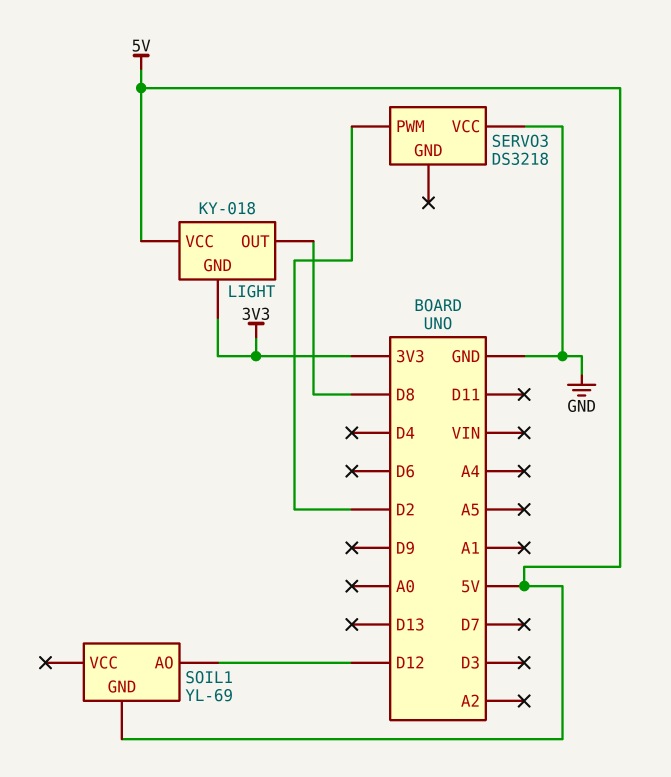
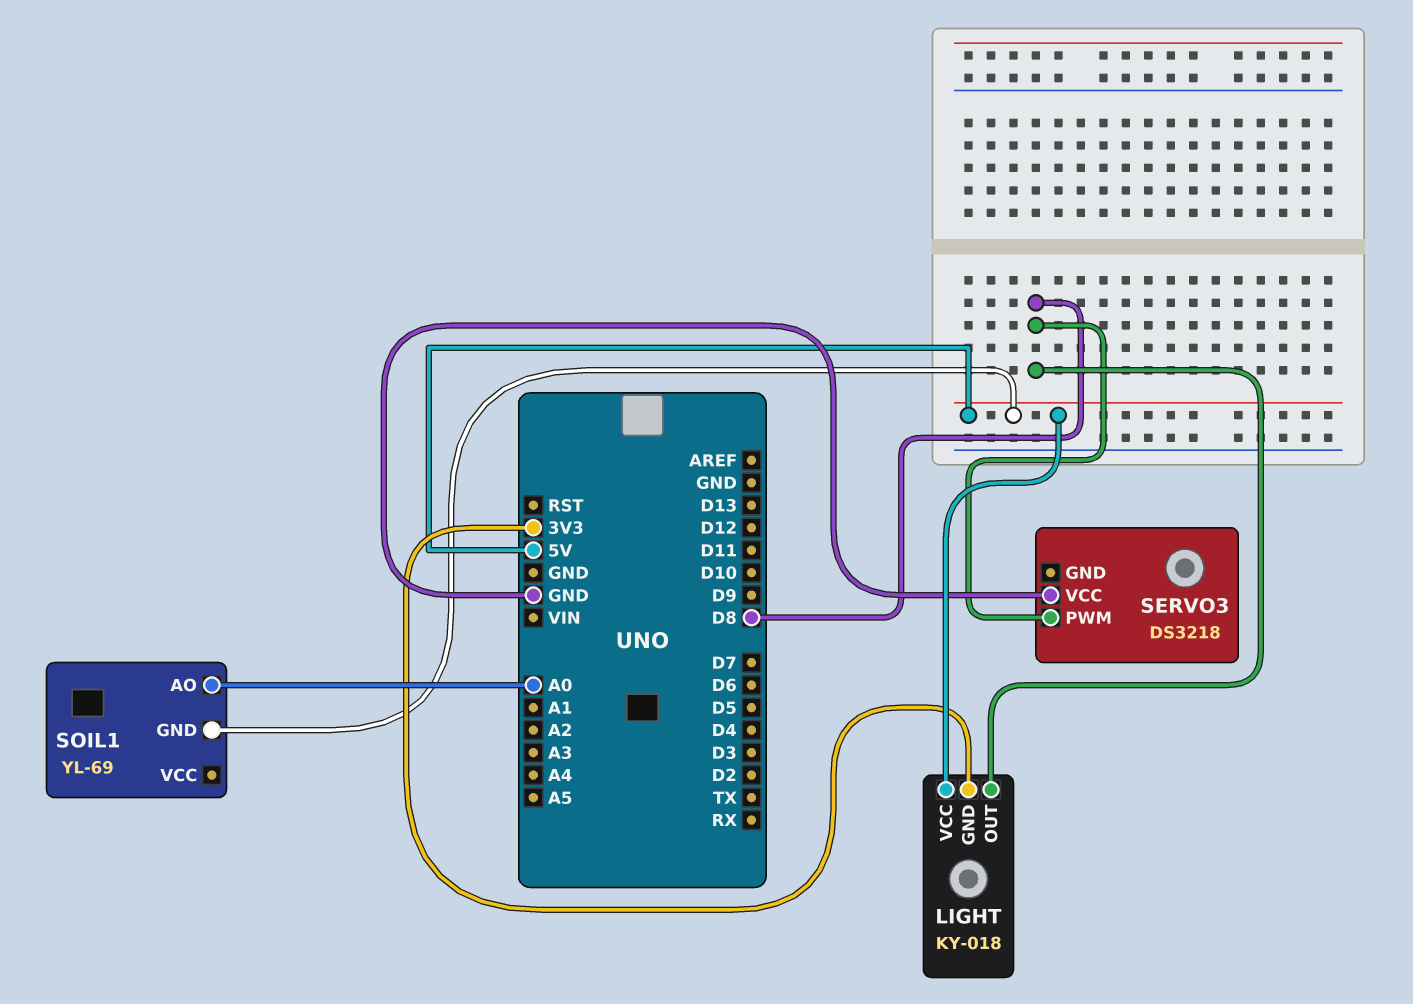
SERVO3 pin PWM: D2 -> D8
SOIL1 pin AO: D12 -> A0

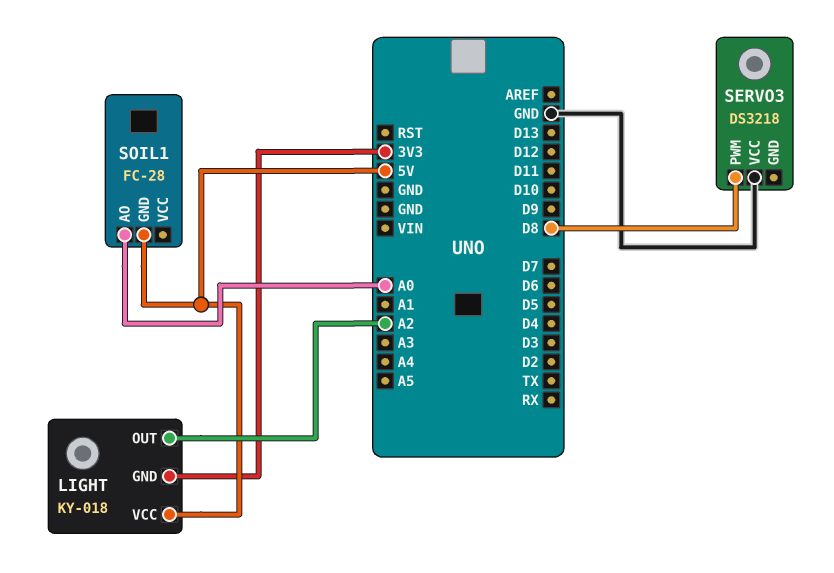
LIGHT pin OUT: D8 -> A2
SOIL1: YL-69 -> FC-28

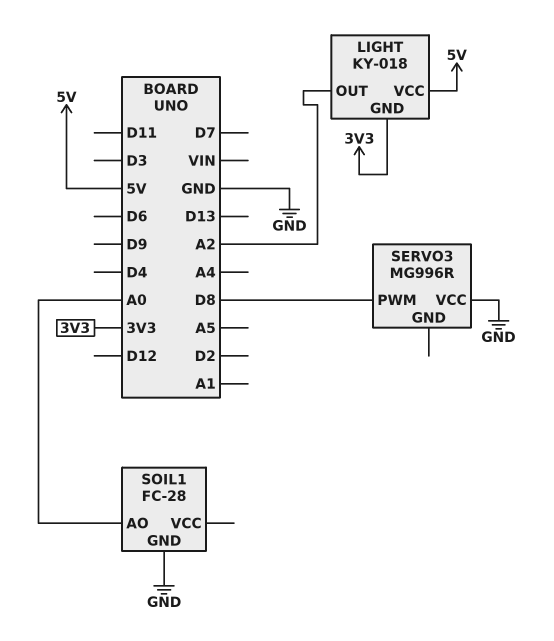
SERVO3: DS3218 -> MG996R
SOIL1 pin GND: 5V -> GND

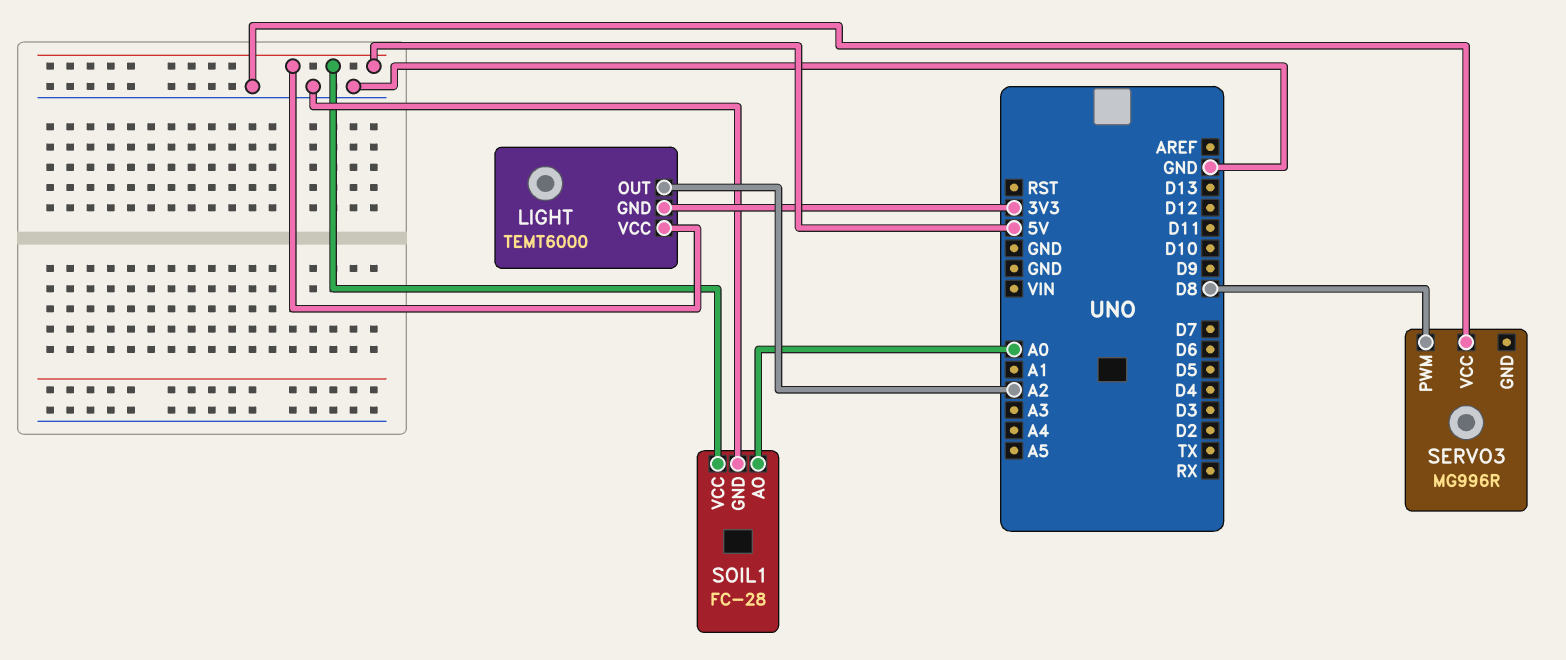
LIGHT: KY-018 -> TEMT6000
SOIL1 pin VCC: none -> 5V

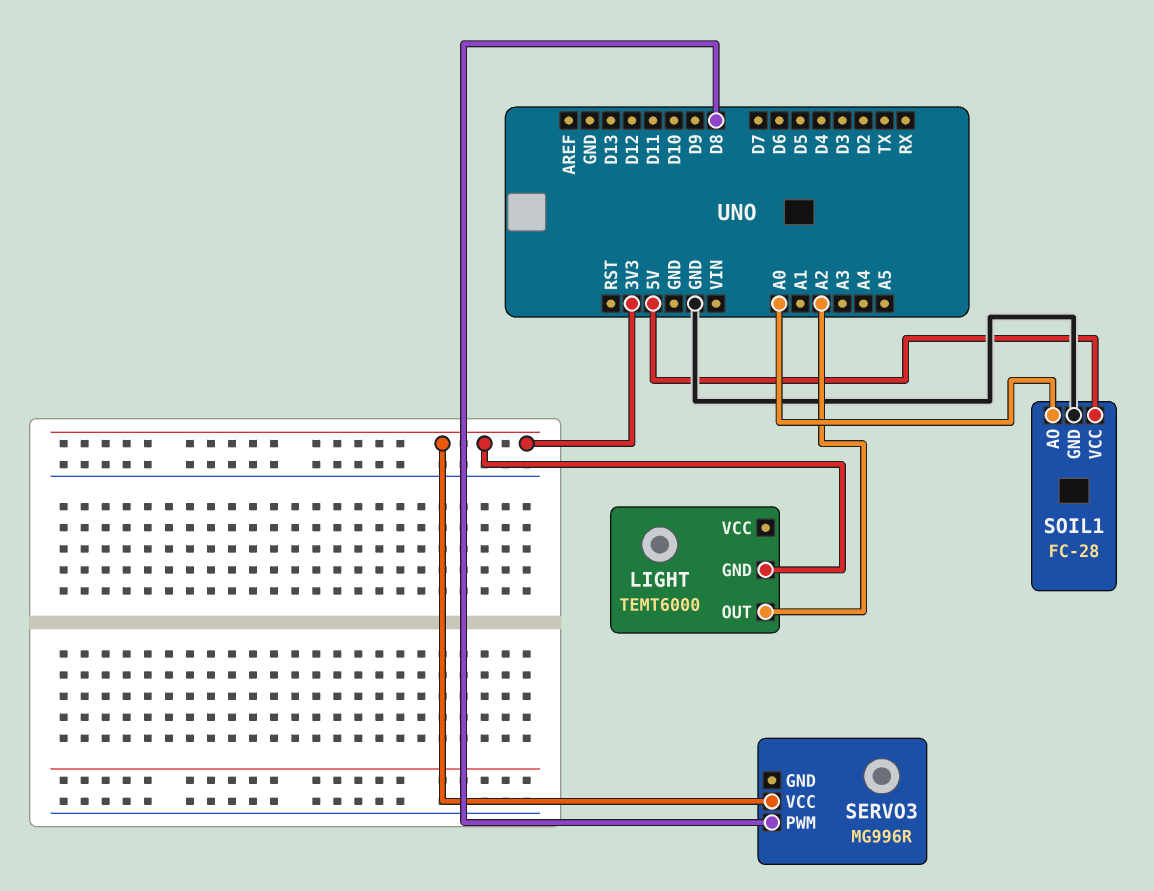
LIGHT pin VCC: 5V -> none
SERVO3 pin VCC: GND -> 3V3

